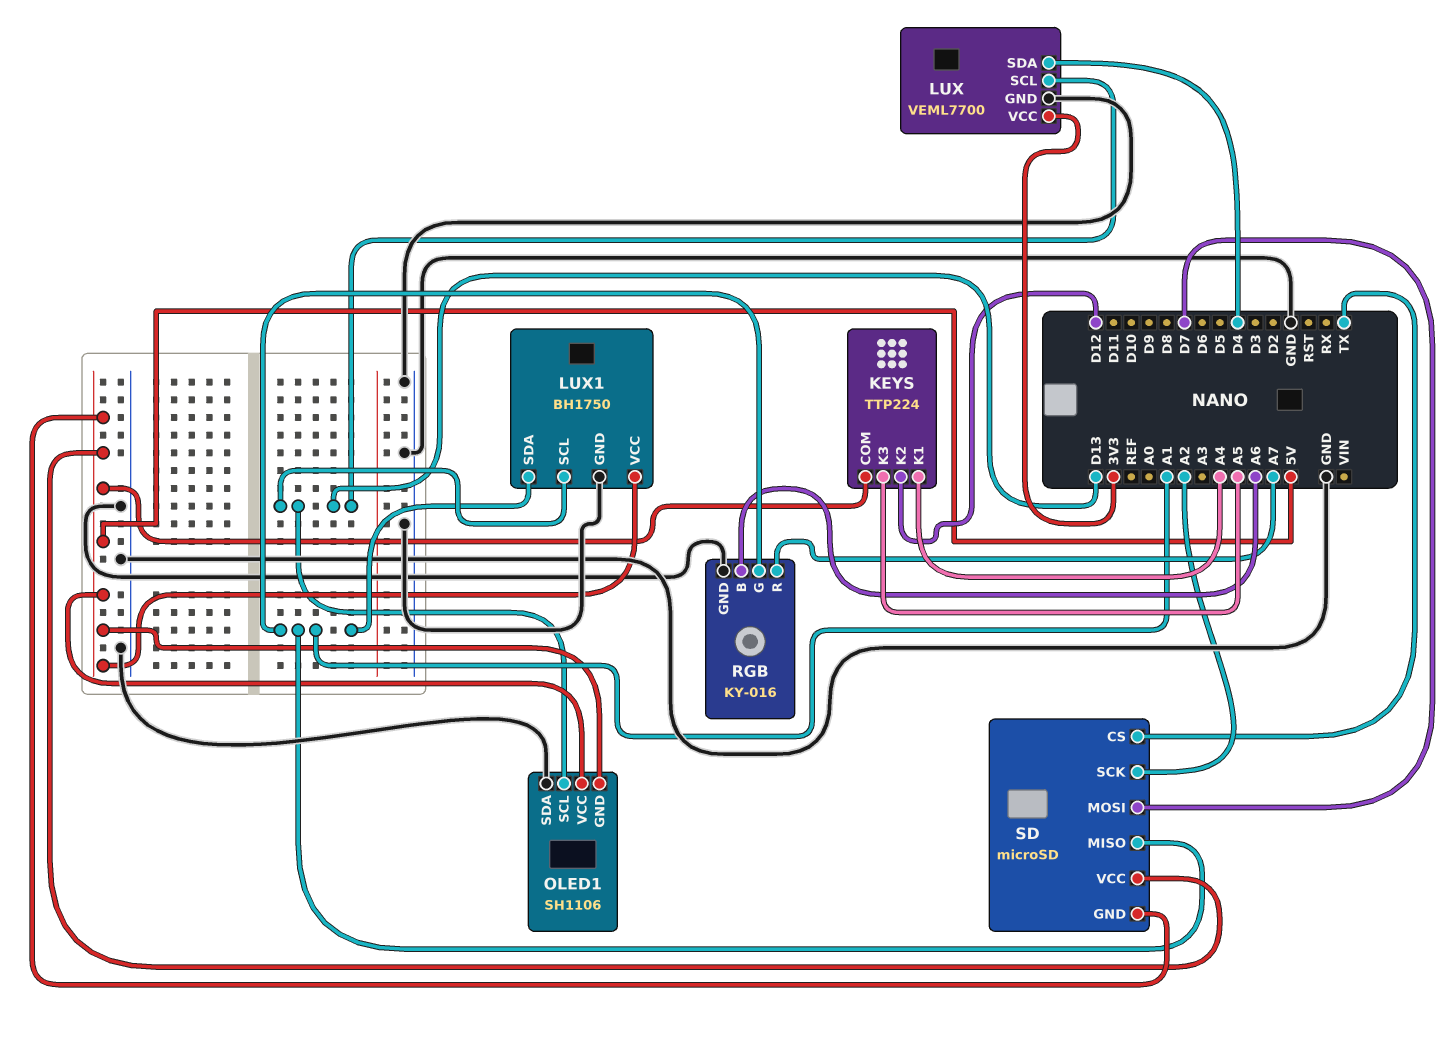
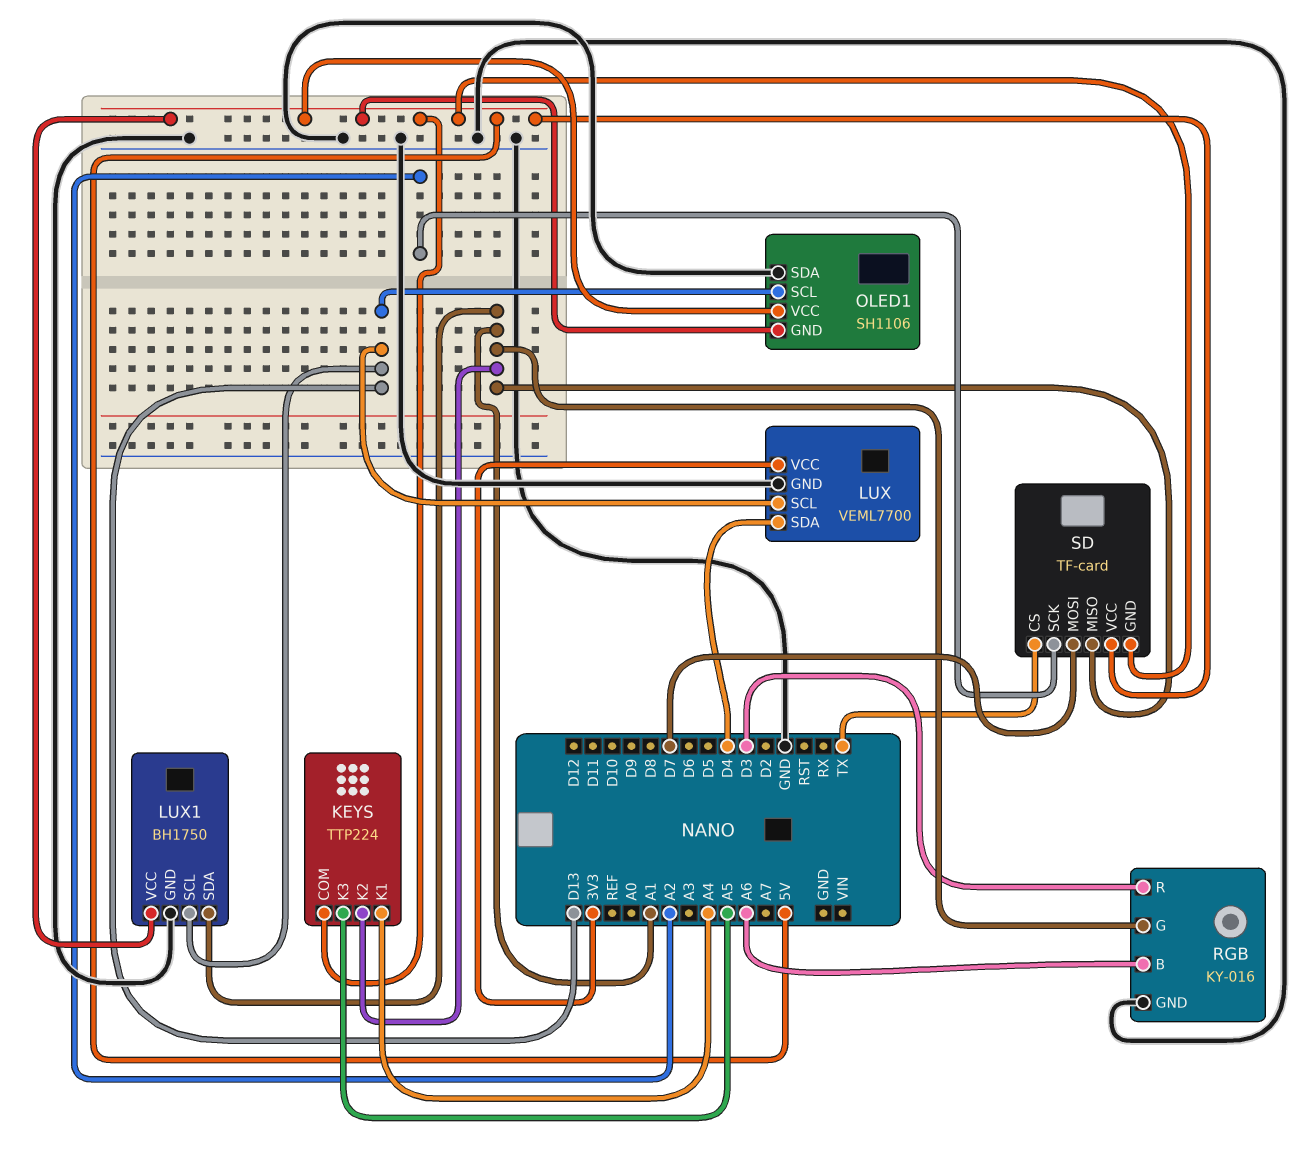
KEYS pin K2: D12 -> A1
RGB pin R: A7 -> D3
SD: microSD -> TF-card

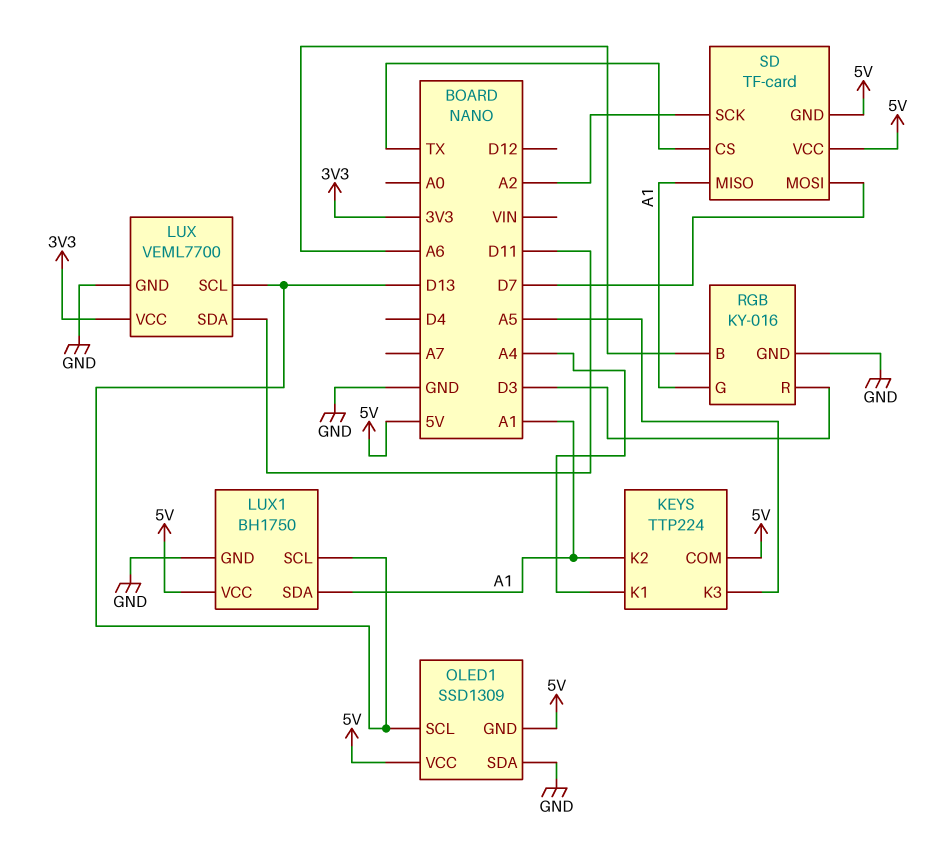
LUX pin SDA: D4 -> D11
OLED1: SH1106 -> SSD1309

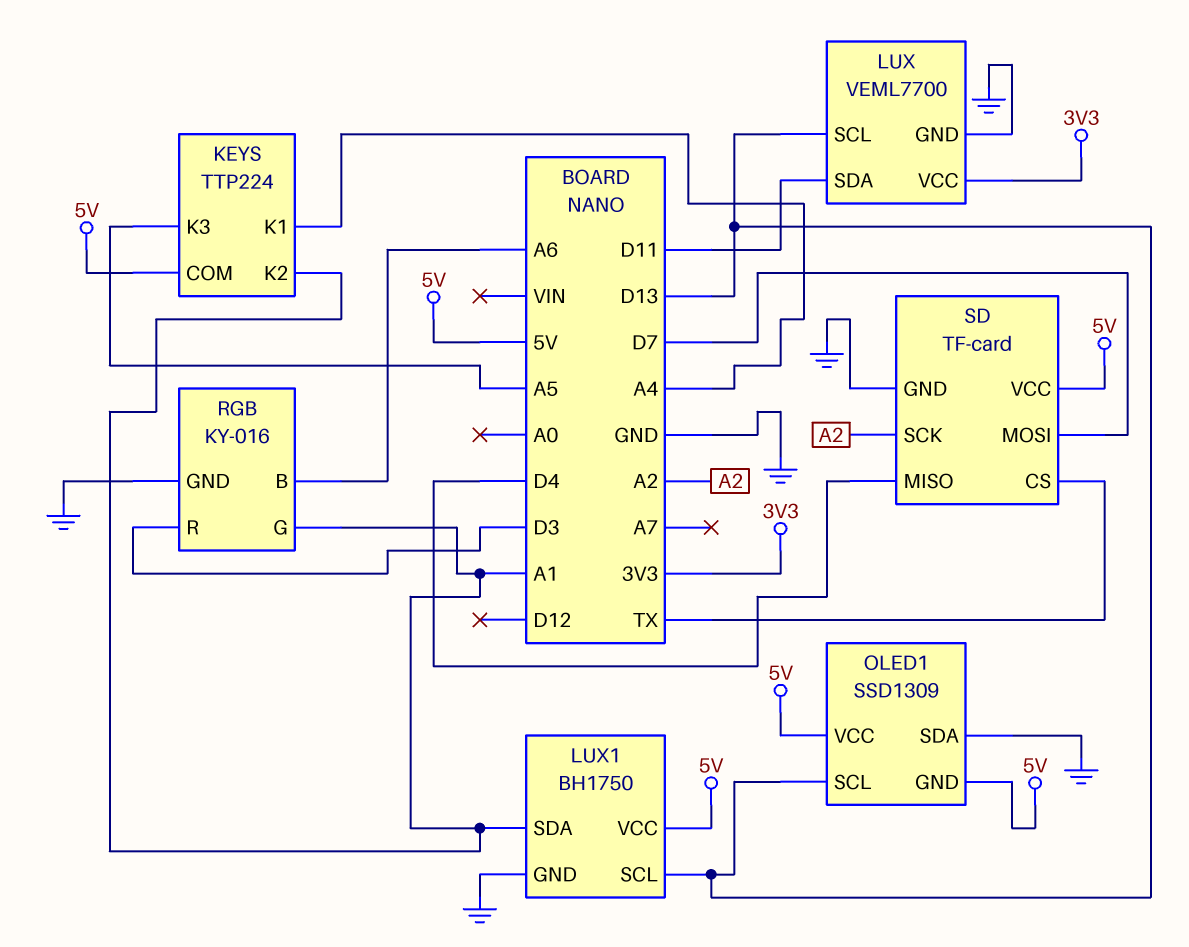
SD pin GND: 5V -> GND
SD pin MISO: A1 -> D4

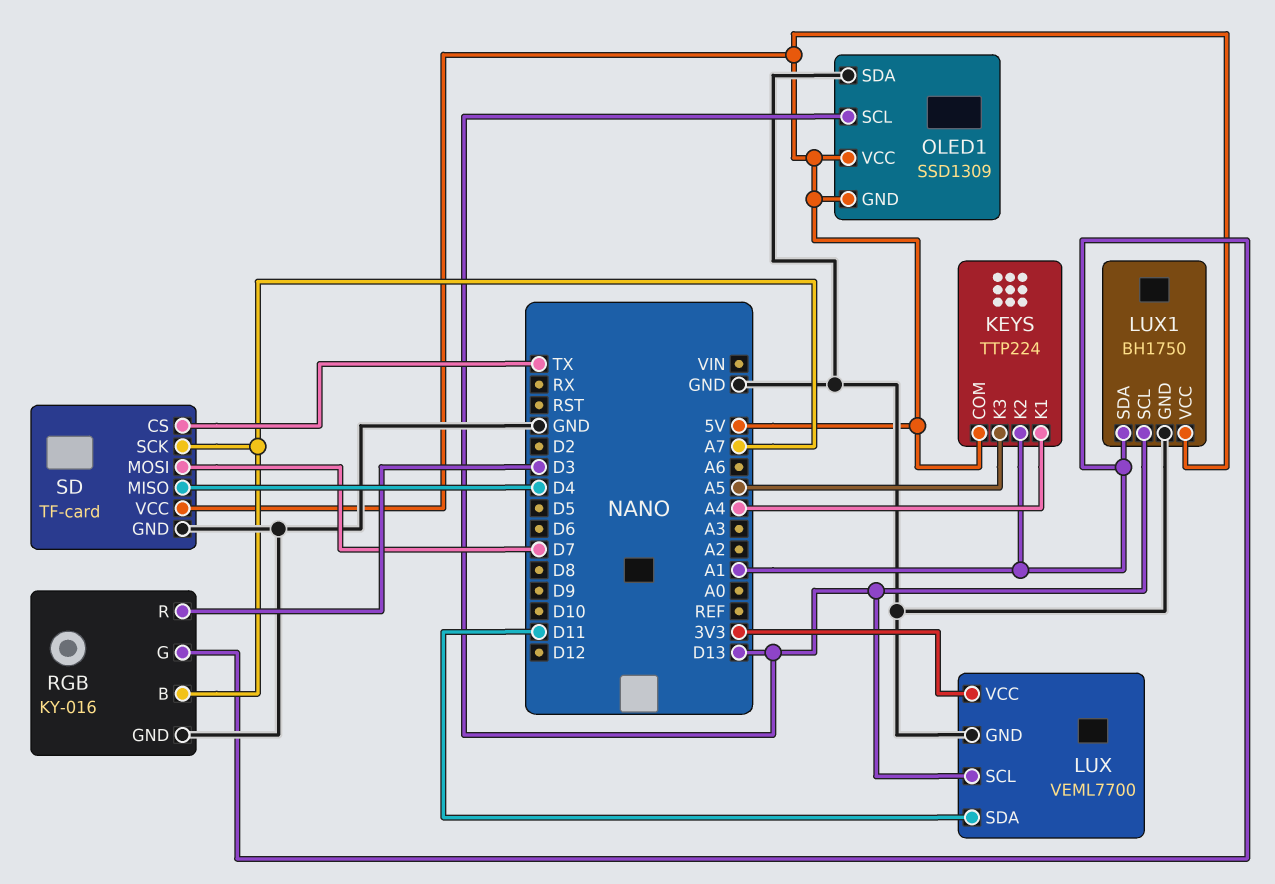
RGB pin B: A6 -> A7
SD pin SCK: A2 -> A7

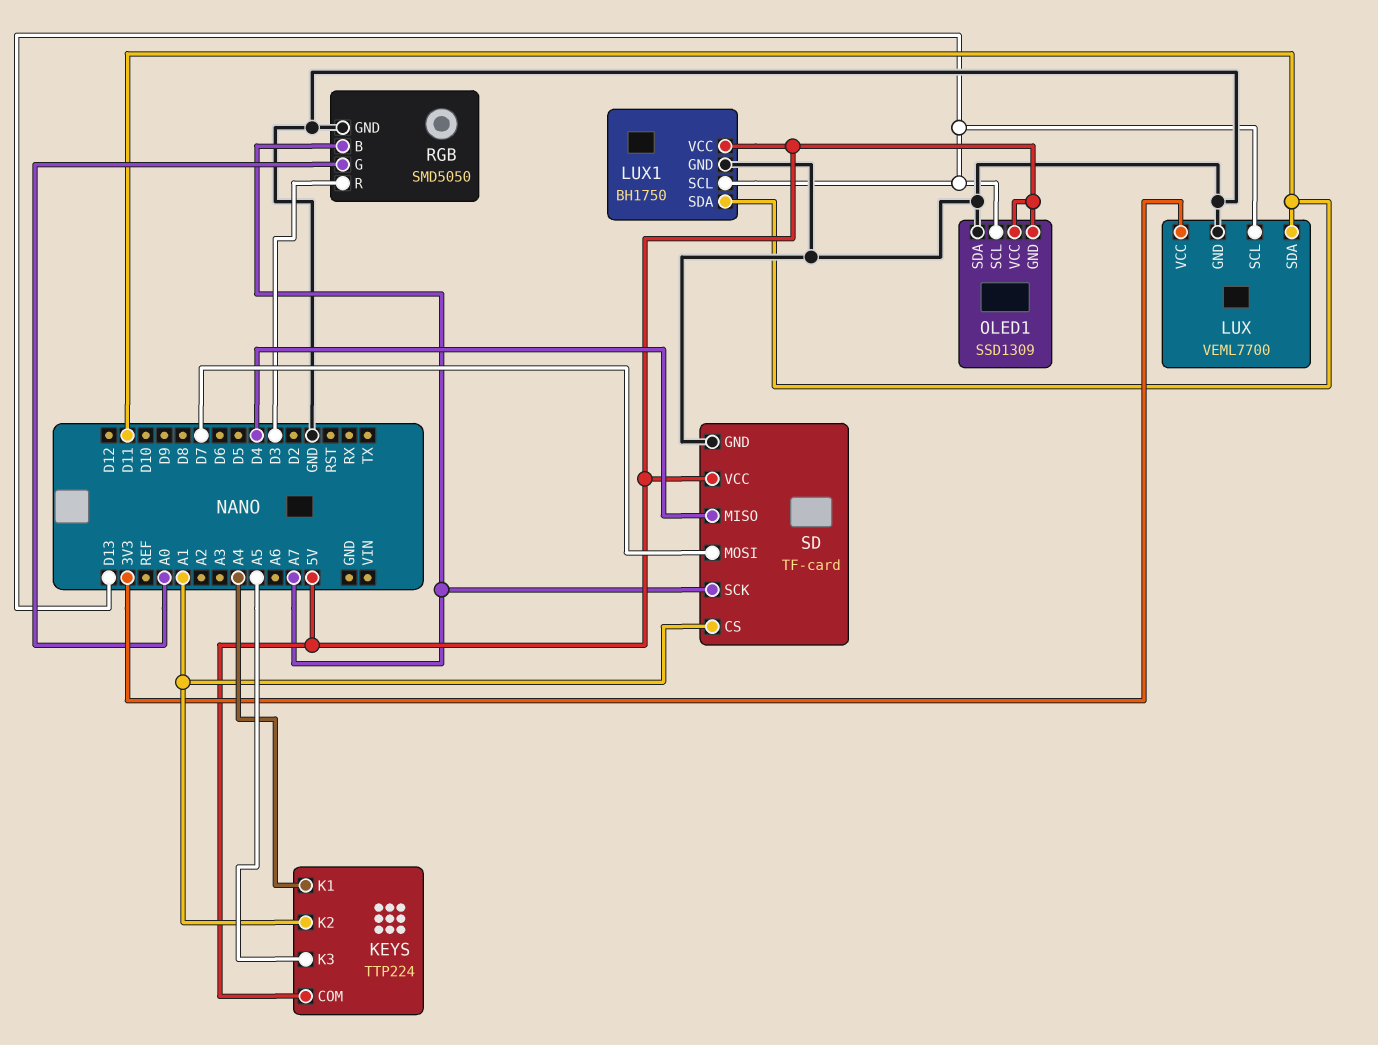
LUX1 pin SDA: A1 -> D11
RGB: KY-016 -> SMD5050
RGB pin G: A1 -> A0
SD pin CS: TX -> A1

